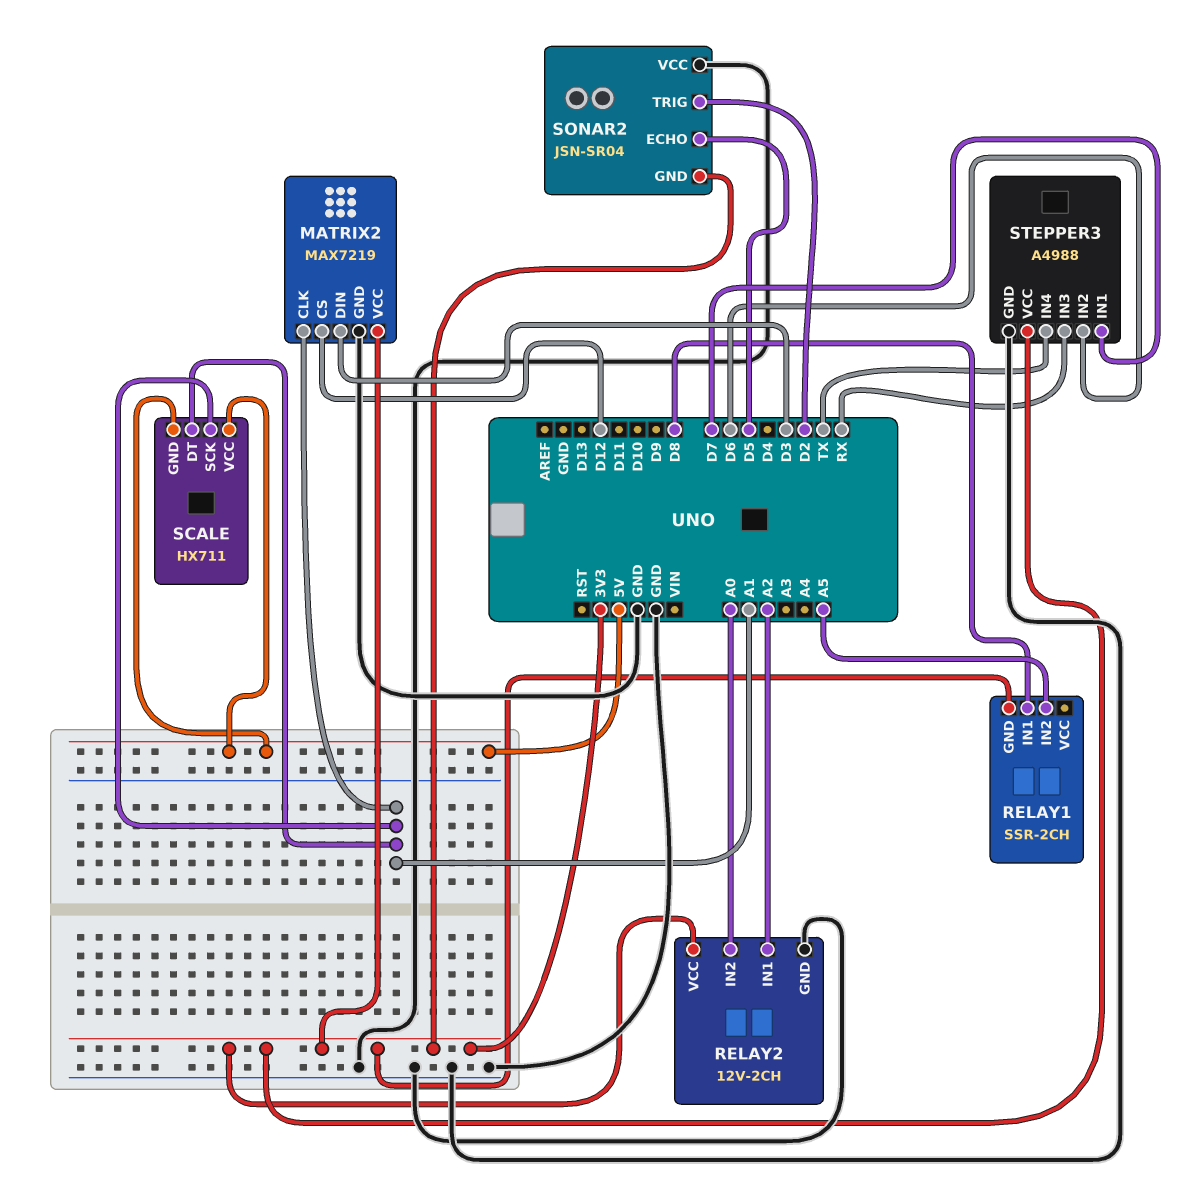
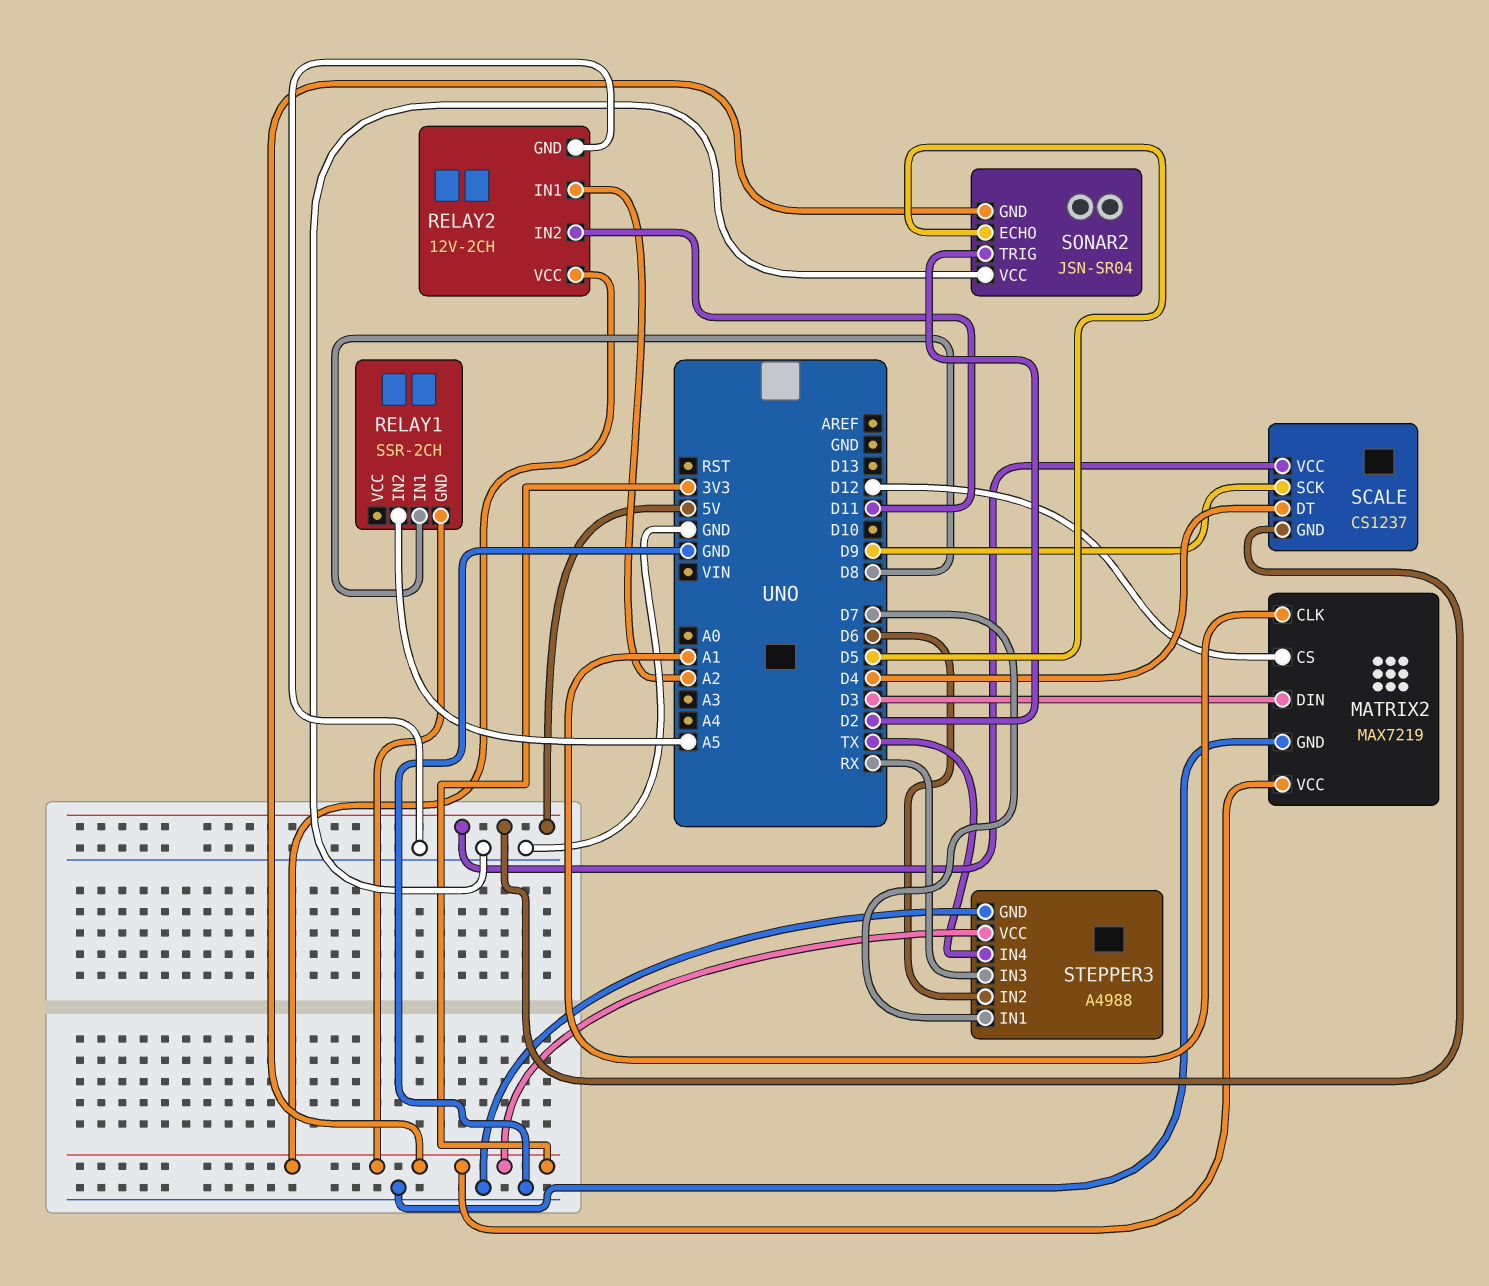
RELAY2 pin IN2: A0 -> D11
SCALE: HX711 -> CS1237
SCALE pin DT: A1 -> D4
SCALE pin SCK: A1 -> D9

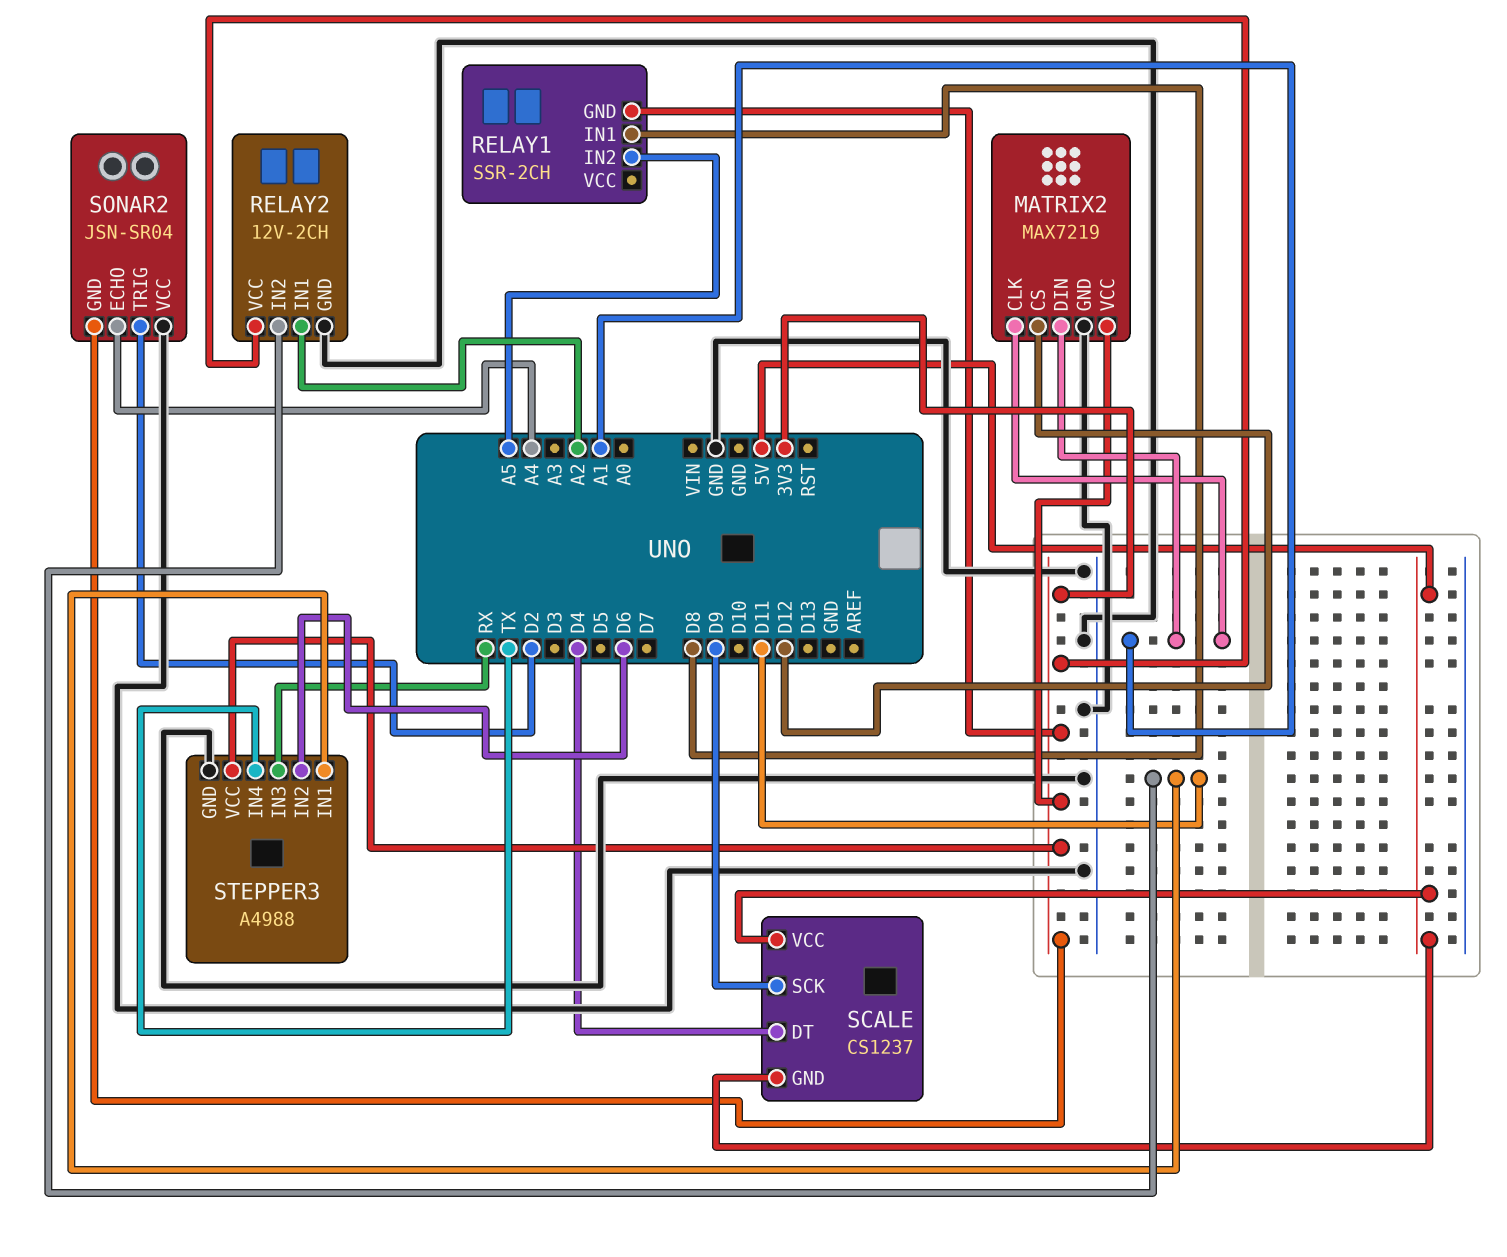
MATRIX2 pin DIN: D3 -> A1
SONAR2 pin ECHO: D5 -> A4
STEPPER3 pin IN1: D7 -> D11

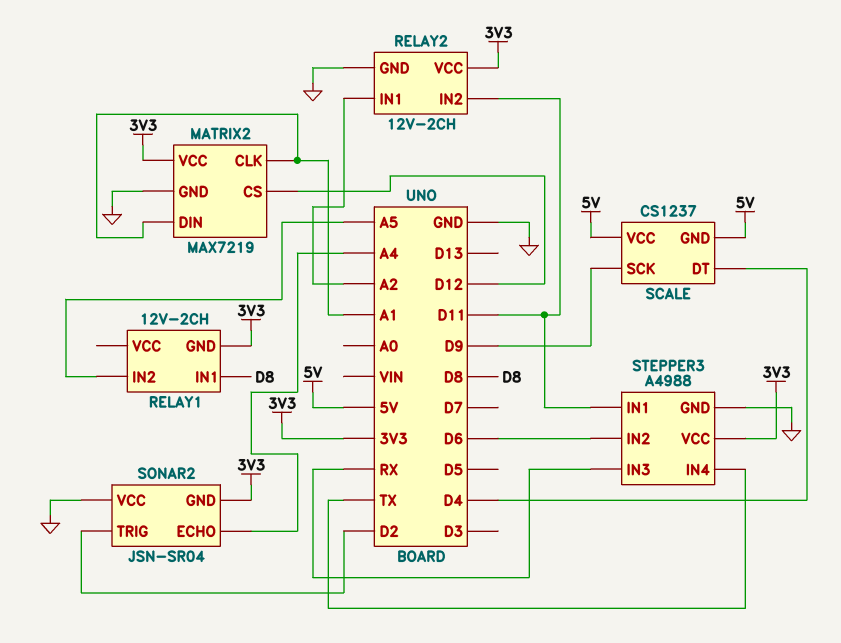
RELAY1: SSR-2CH -> 12V-2CH

